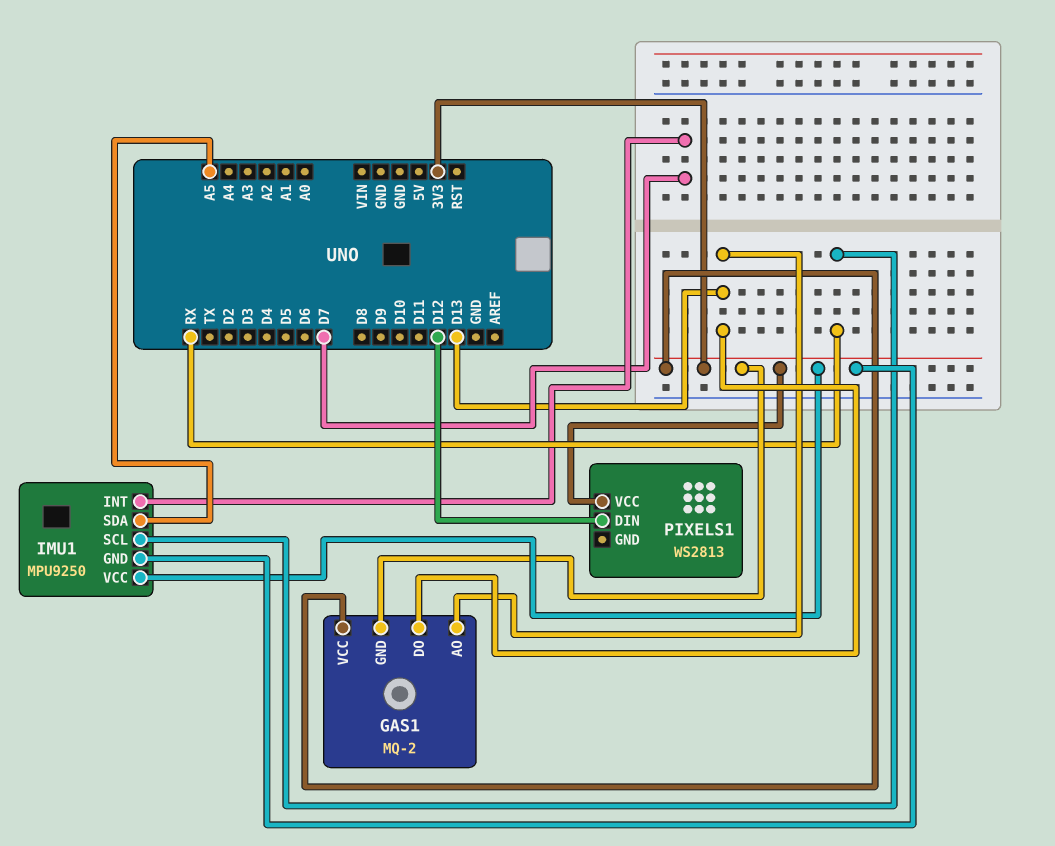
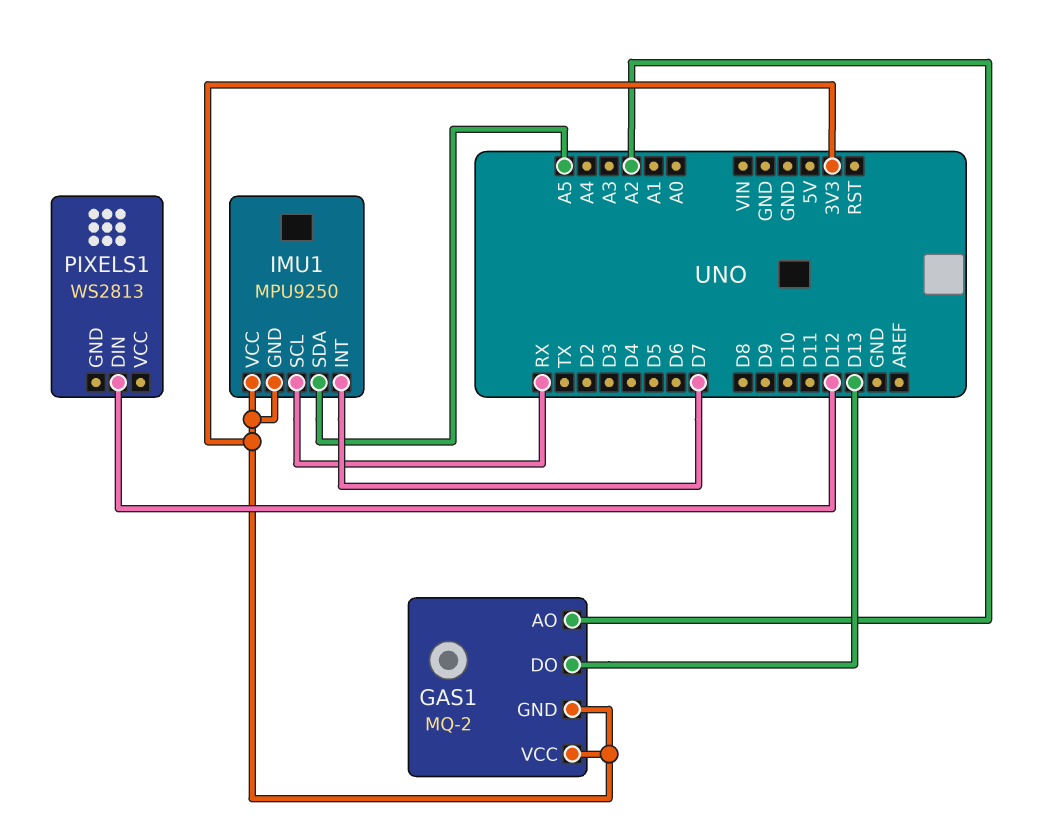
GAS1 pin AO: D13 -> A2
PIXELS1 pin VCC: 3V3 -> none

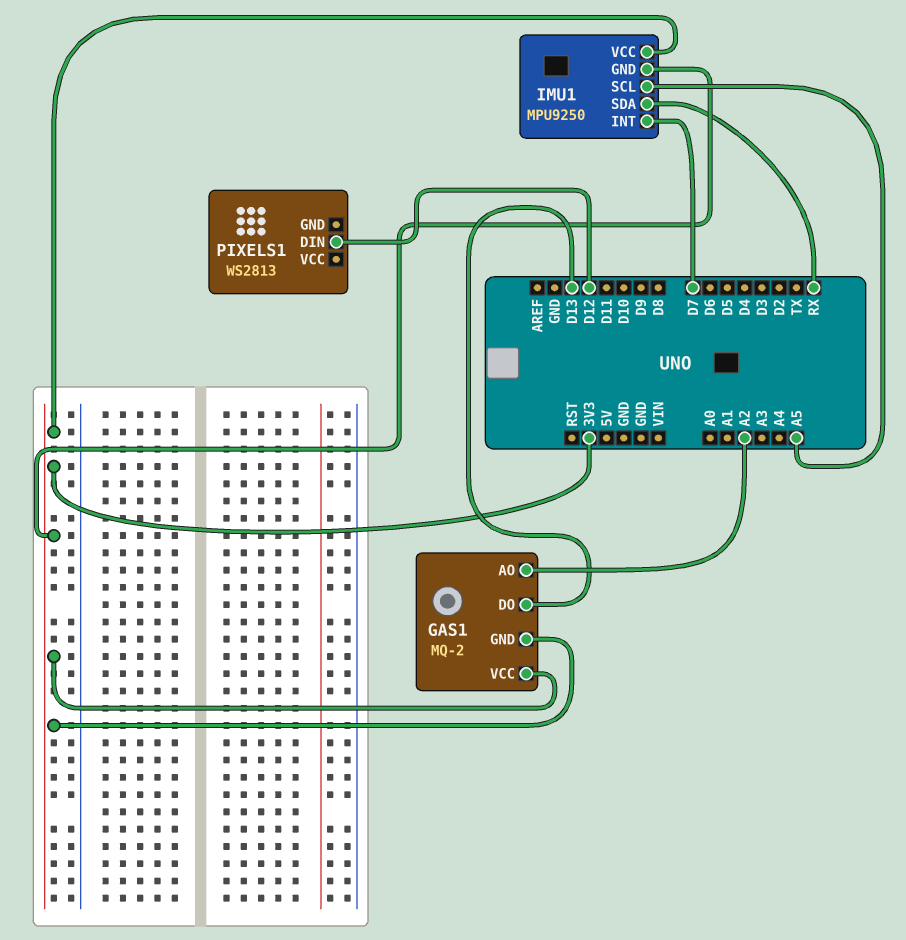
IMU1 pin SCL: RX -> A5
IMU1 pin SDA: A5 -> RX

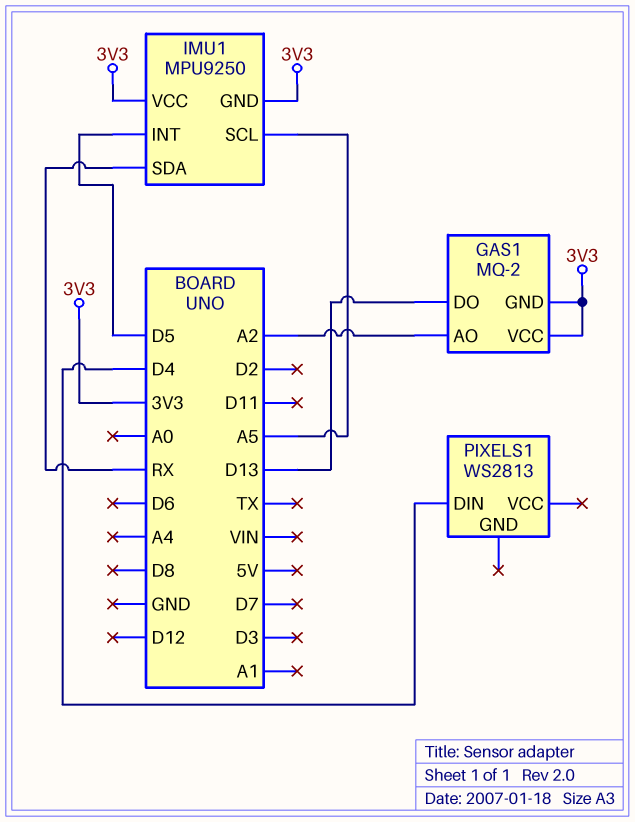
IMU1 pin INT: D7 -> D5
PIXELS1 pin DIN: D12 -> D4

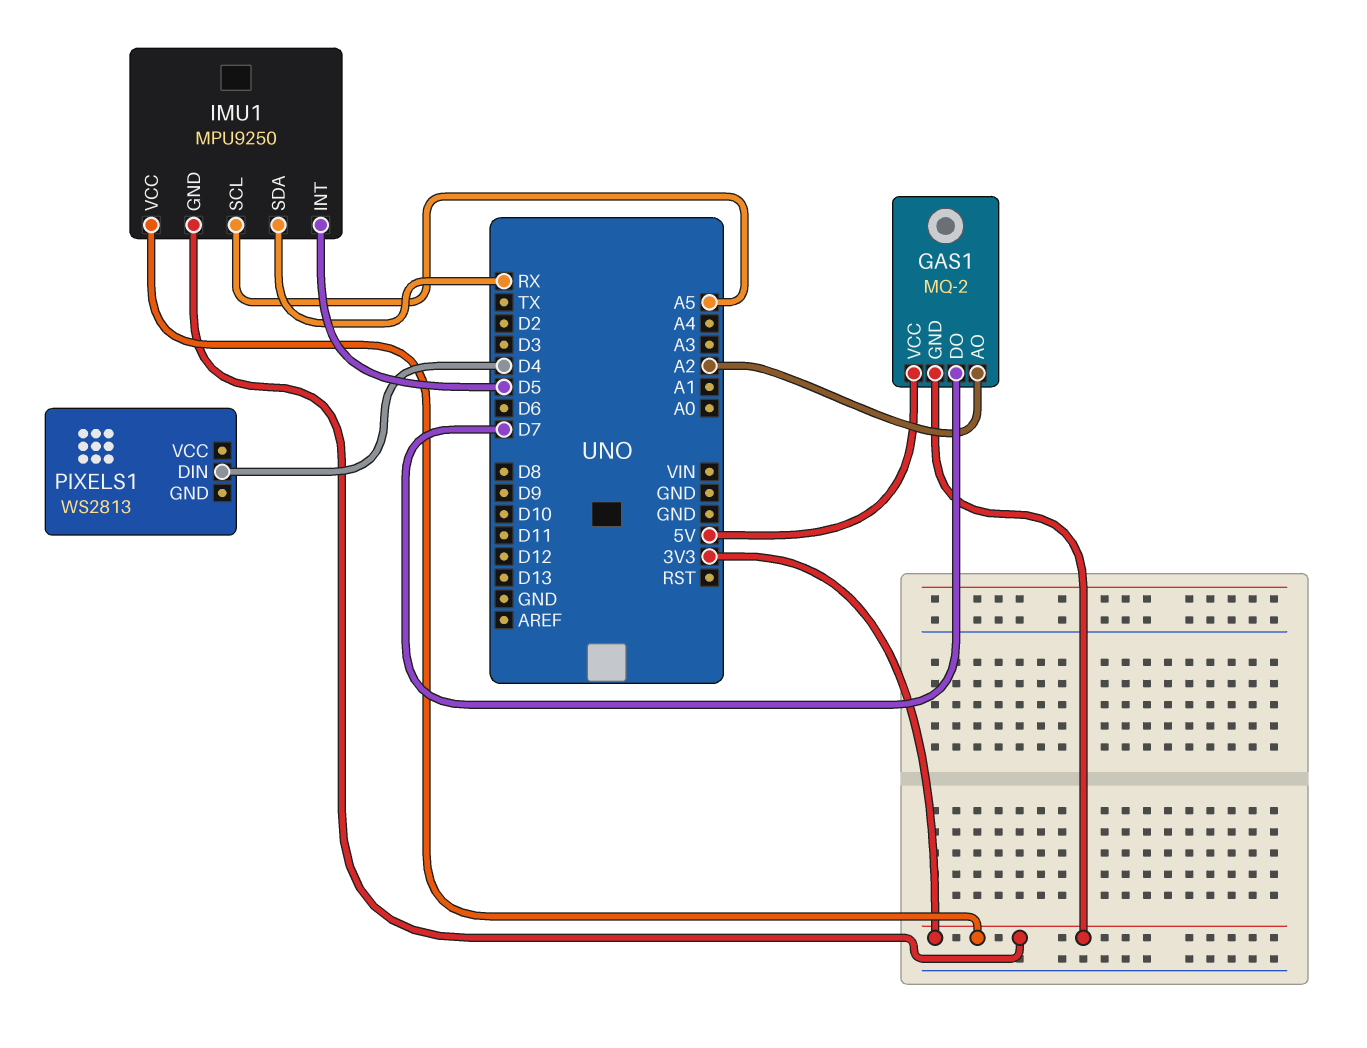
GAS1 pin DO: D13 -> D7
GAS1 pin VCC: 3V3 -> 5V

